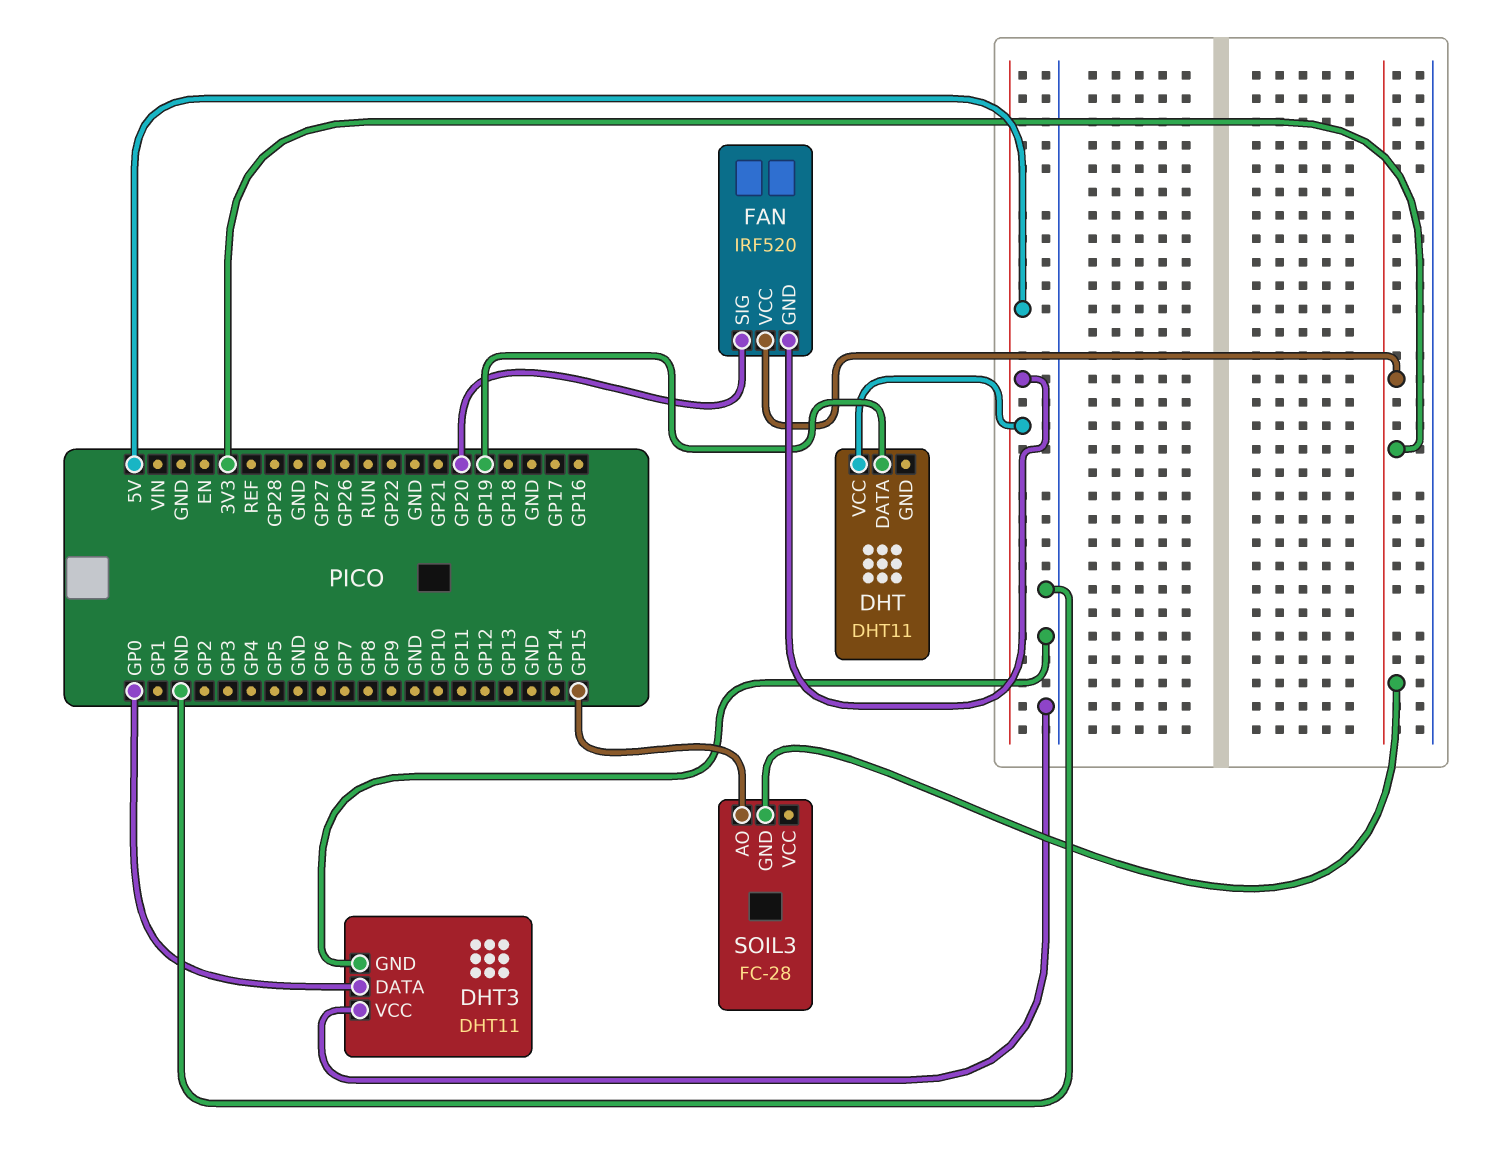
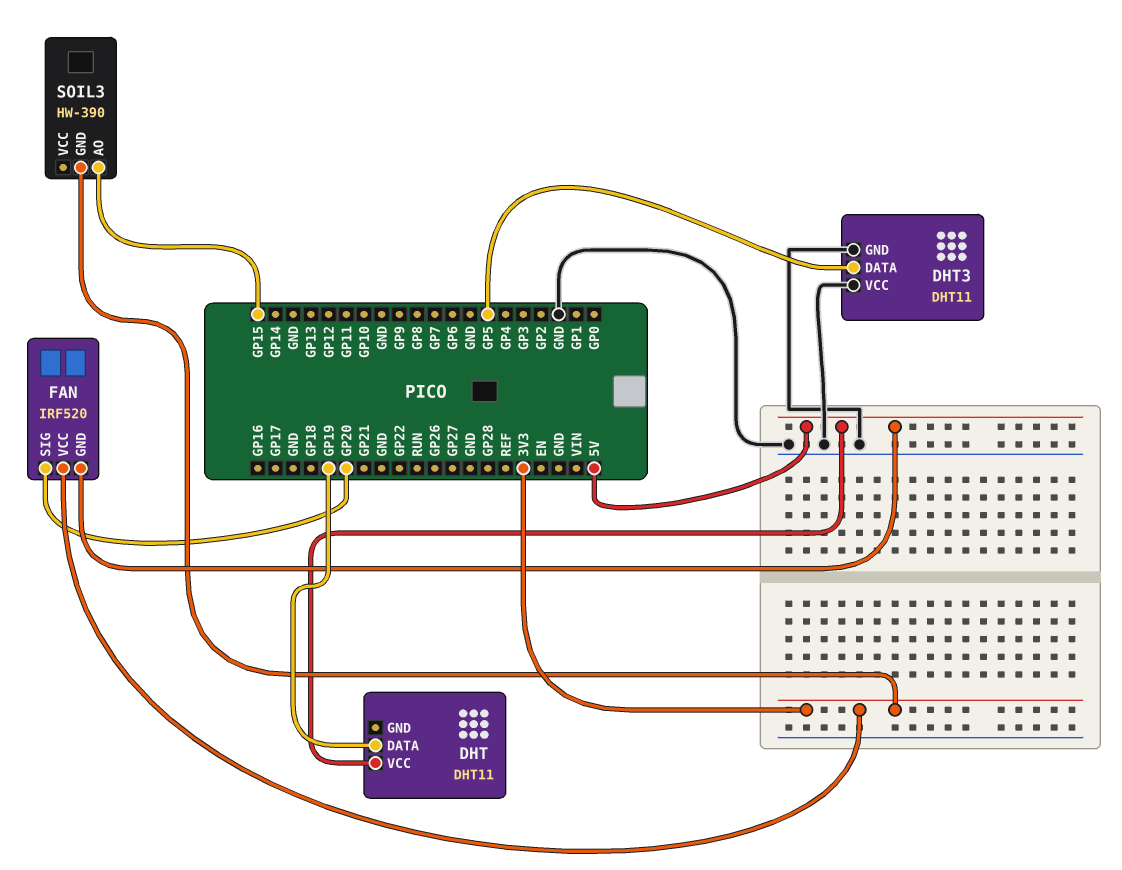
DHT3 pin DATA: GP0 -> GP5
SOIL3: FC-28 -> HW-390

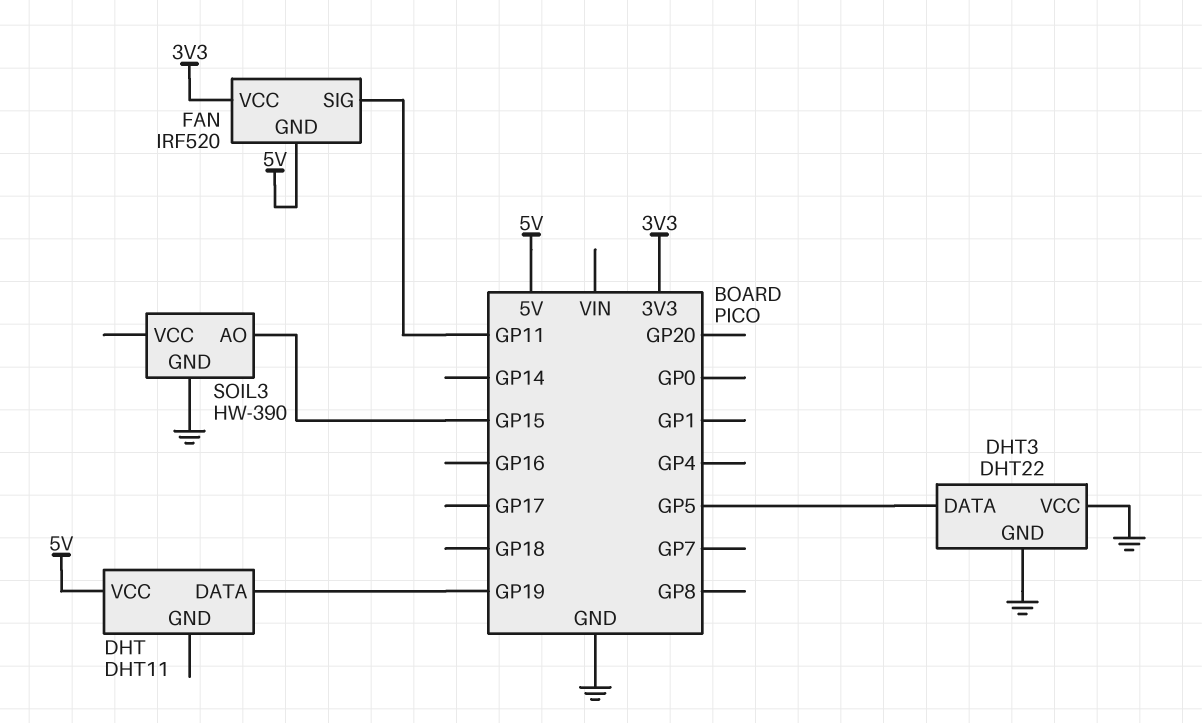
DHT3: DHT11 -> DHT22
FAN pin SIG: GP20 -> GP11
SOIL3 pin GND: 3V3 -> GND

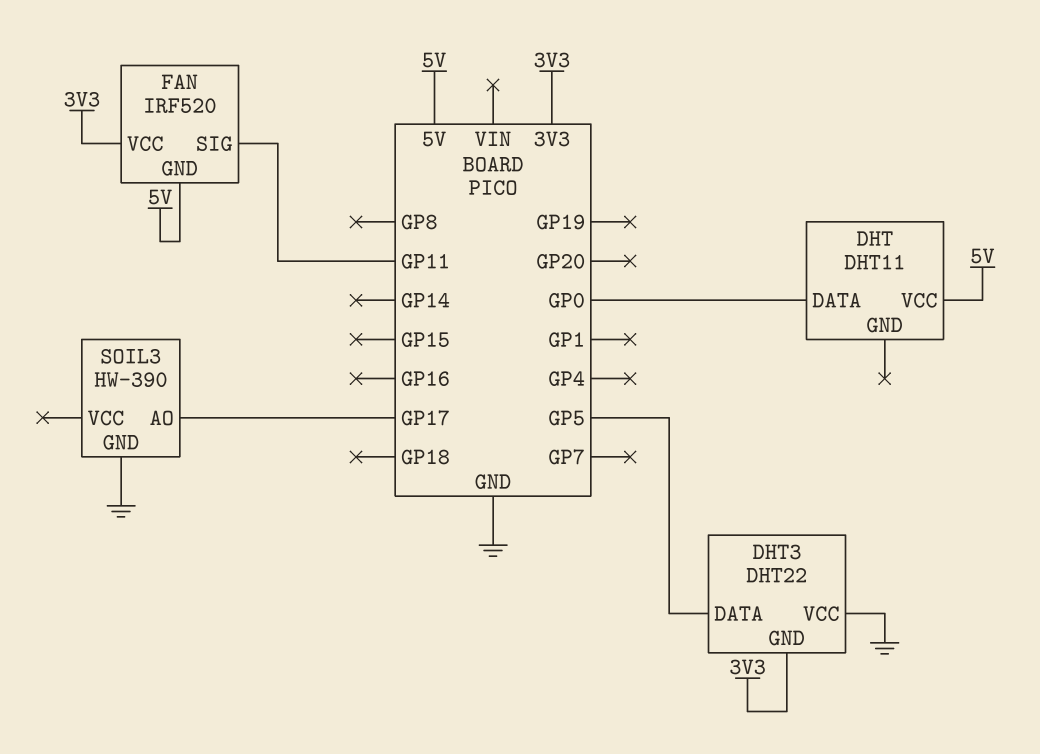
DHT pin DATA: GP19 -> GP0
DHT3 pin GND: GND -> 3V3
SOIL3 pin AO: GP15 -> GP17

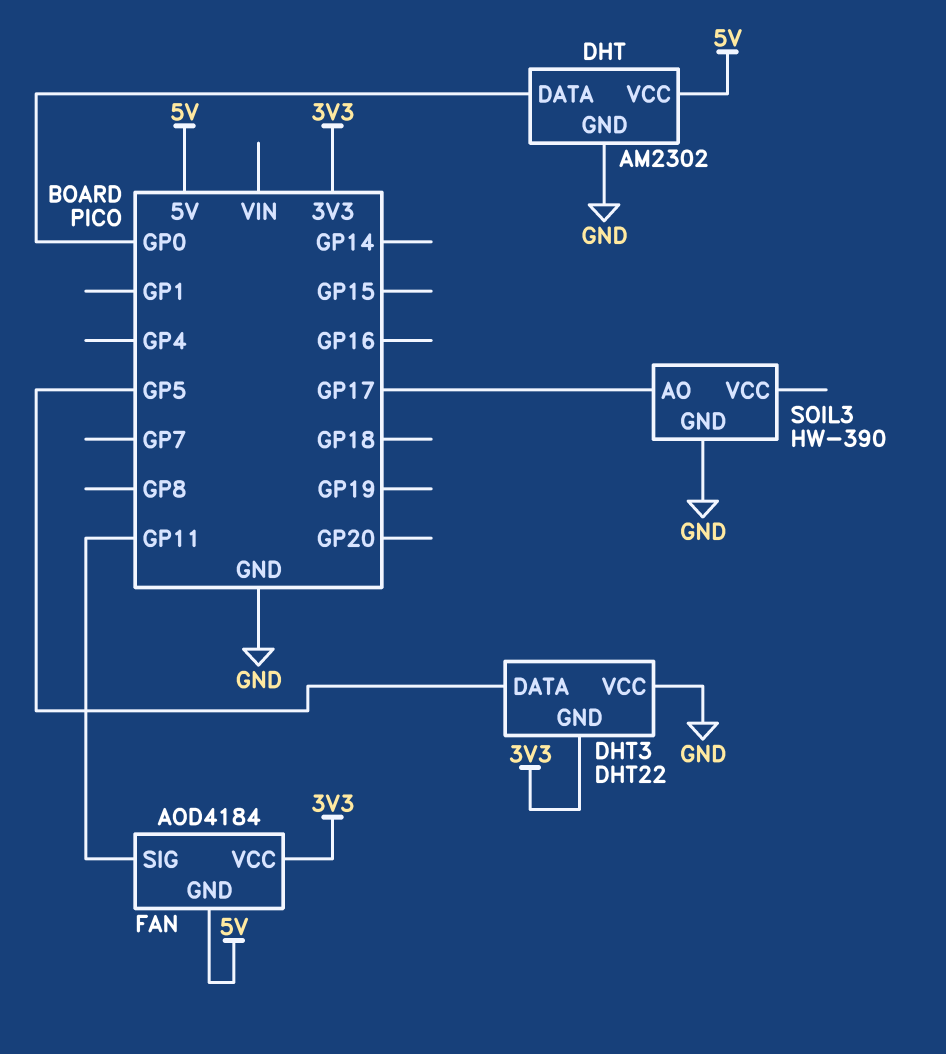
DHT: DHT11 -> AM2302
DHT pin GND: none -> GND
FAN: IRF520 -> AOD4184

